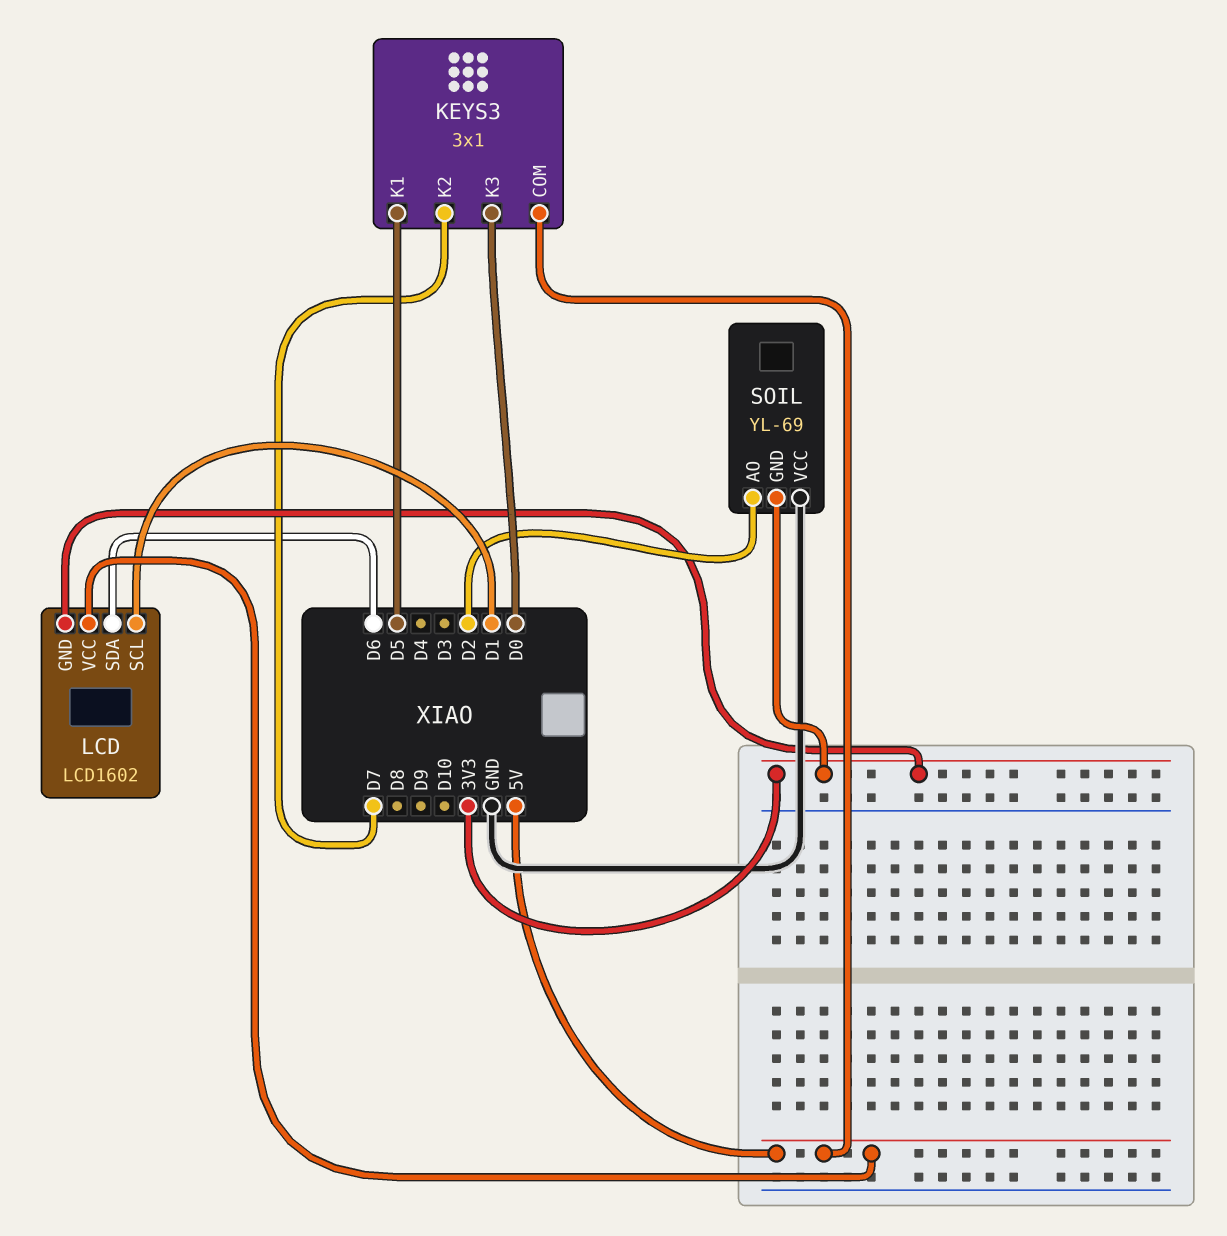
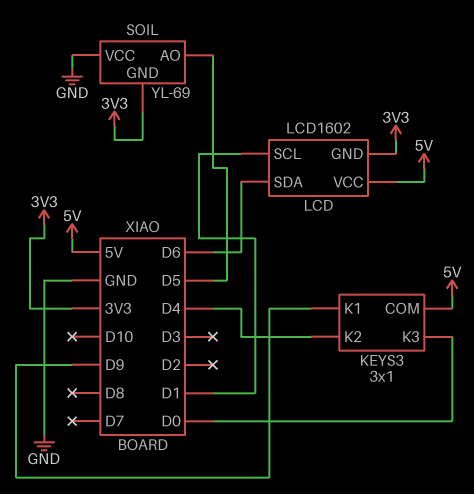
KEYS3 pin K1: D5 -> D9
KEYS3 pin K2: D7 -> D4
SOIL pin AO: D2 -> D5

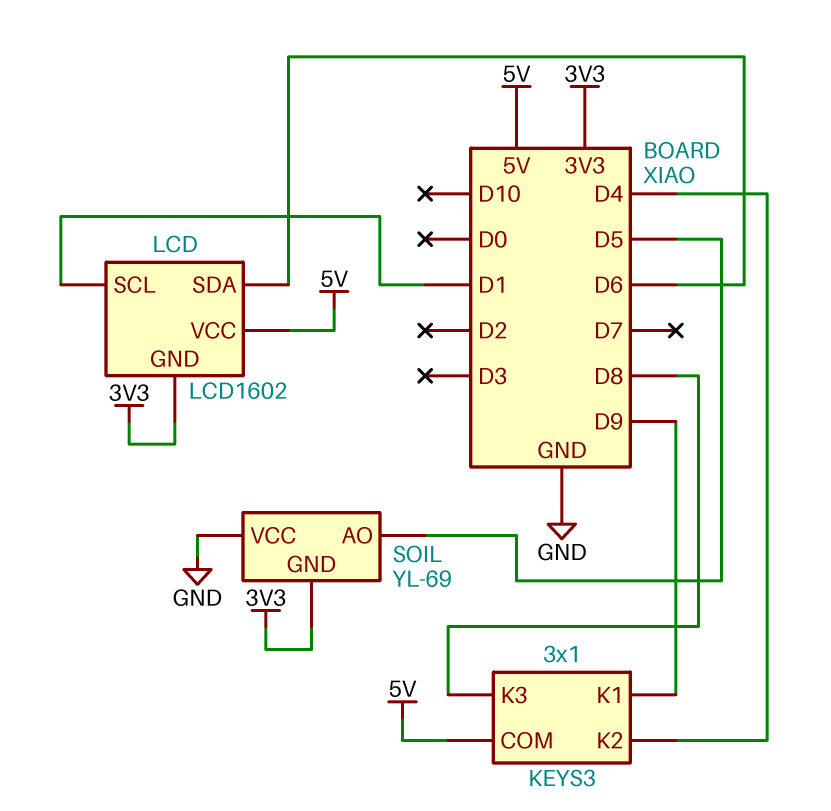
KEYS3 pin K3: D0 -> D8

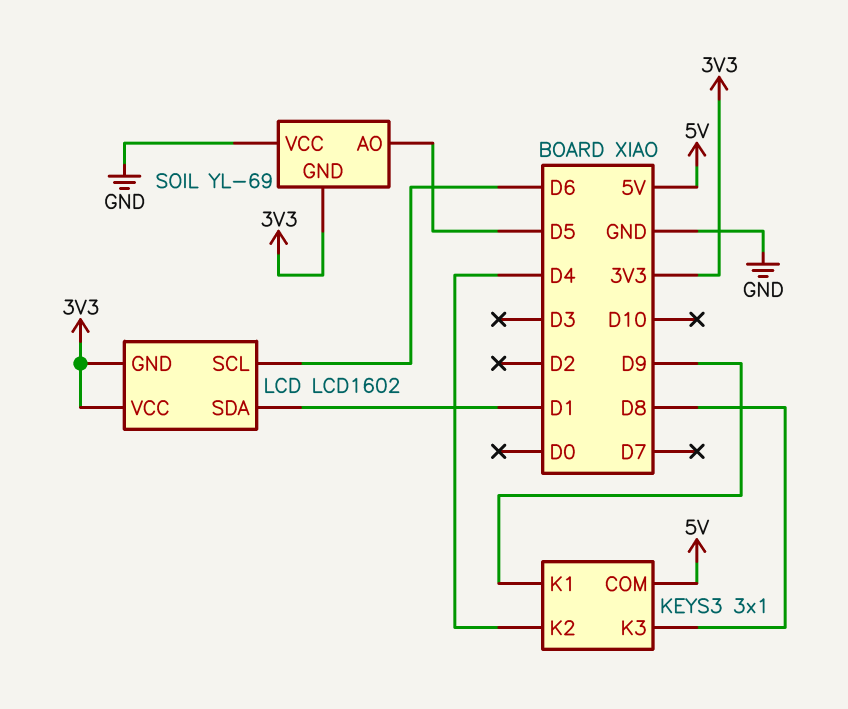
LCD pin SCL: D1 -> D6
LCD pin SDA: D6 -> D1
LCD pin VCC: 5V -> 3V3

